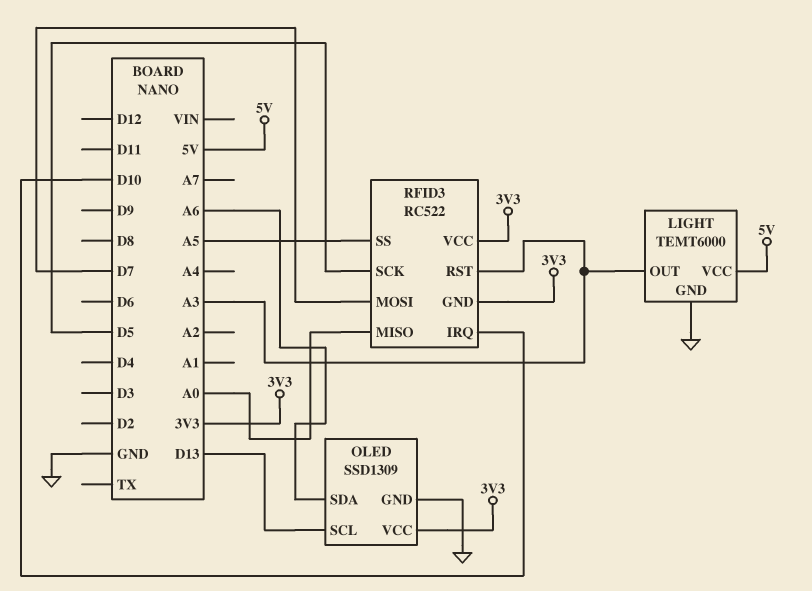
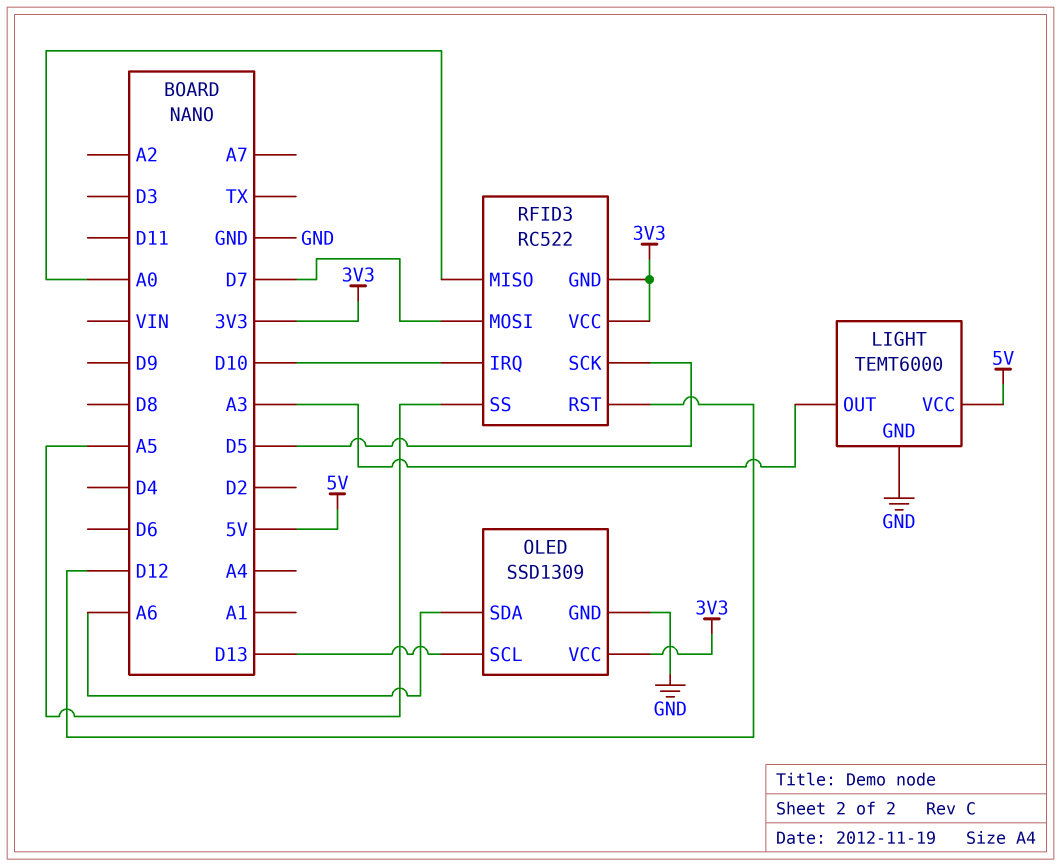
RFID3 pin RST: A3 -> D12

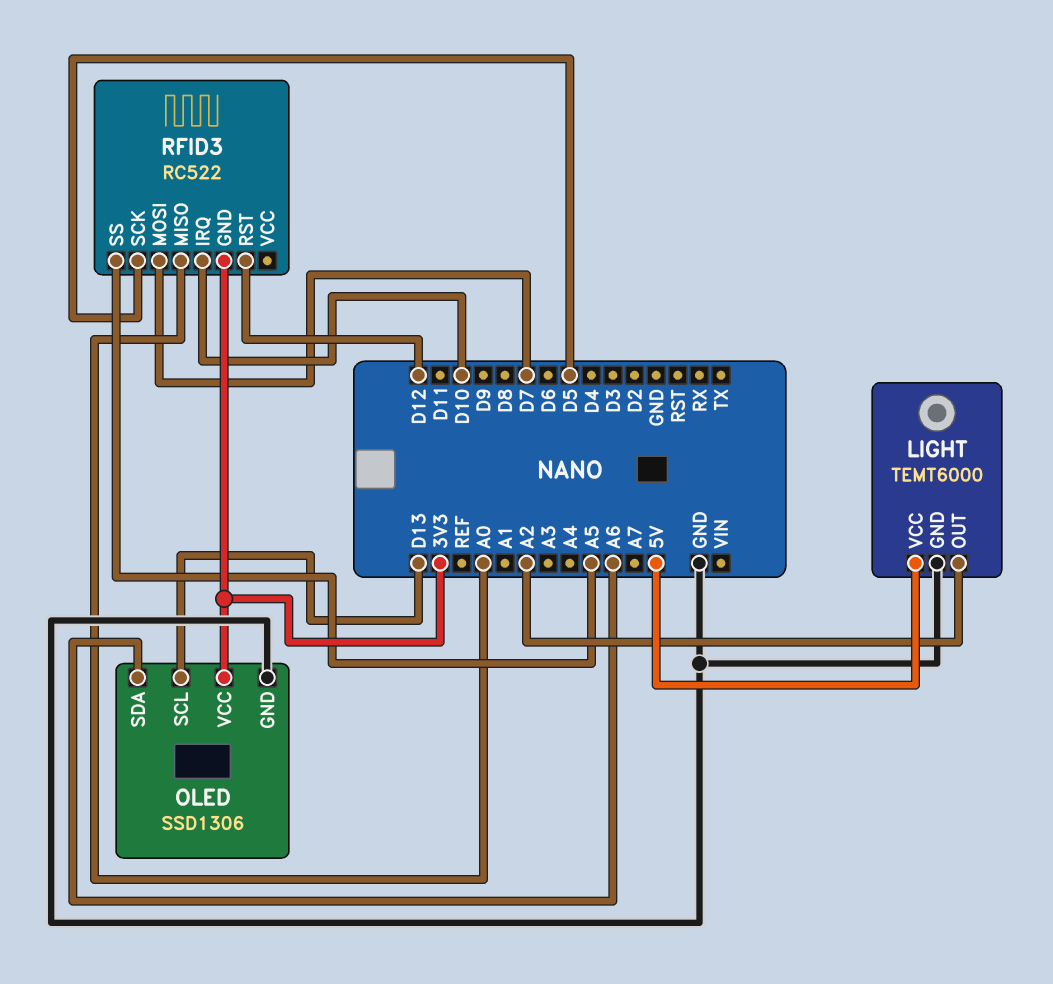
LIGHT pin OUT: A3 -> A2
OLED: SSD1309 -> SSD1306
RFID3 pin VCC: 3V3 -> none

